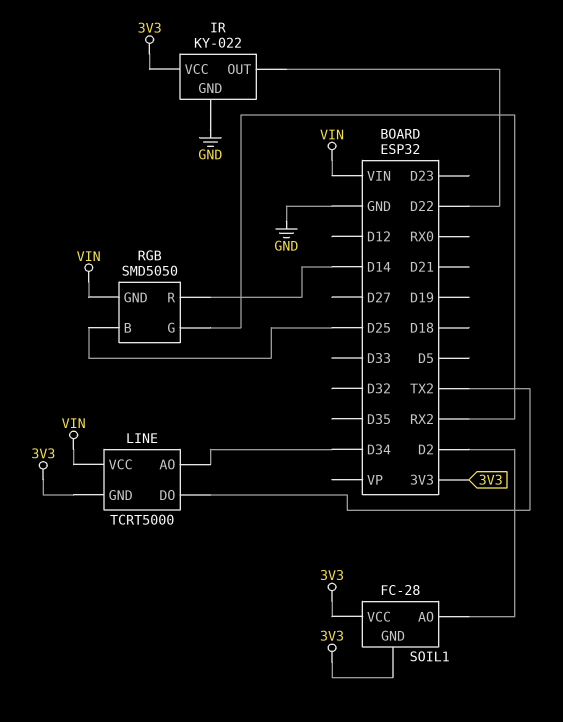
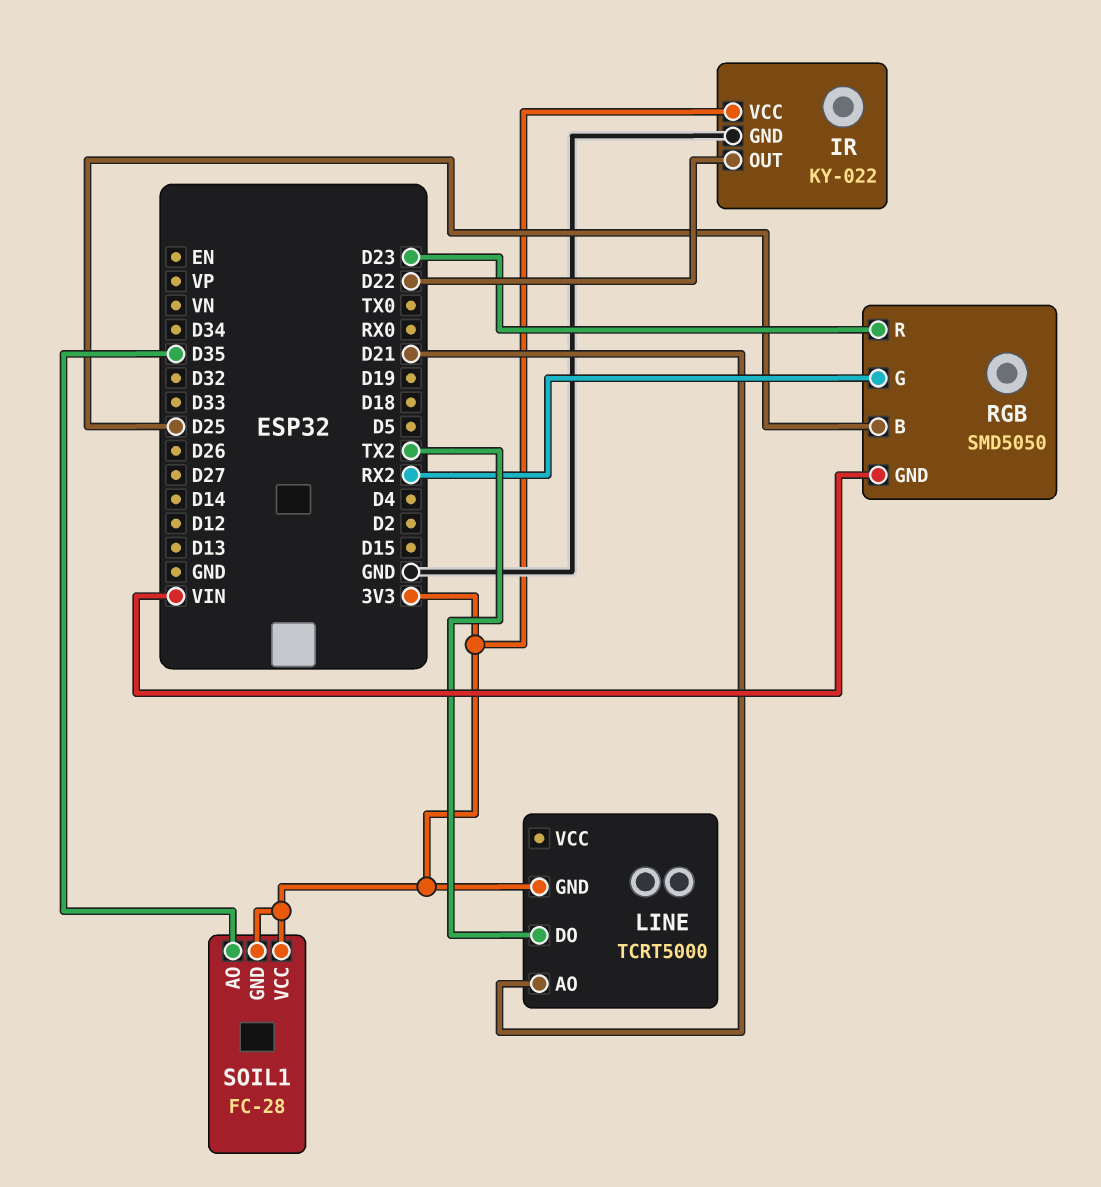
LINE pin AO: D34 -> D21
LINE pin VCC: VIN -> none
RGB pin R: D14 -> D23
SOIL1 pin AO: D2 -> D35

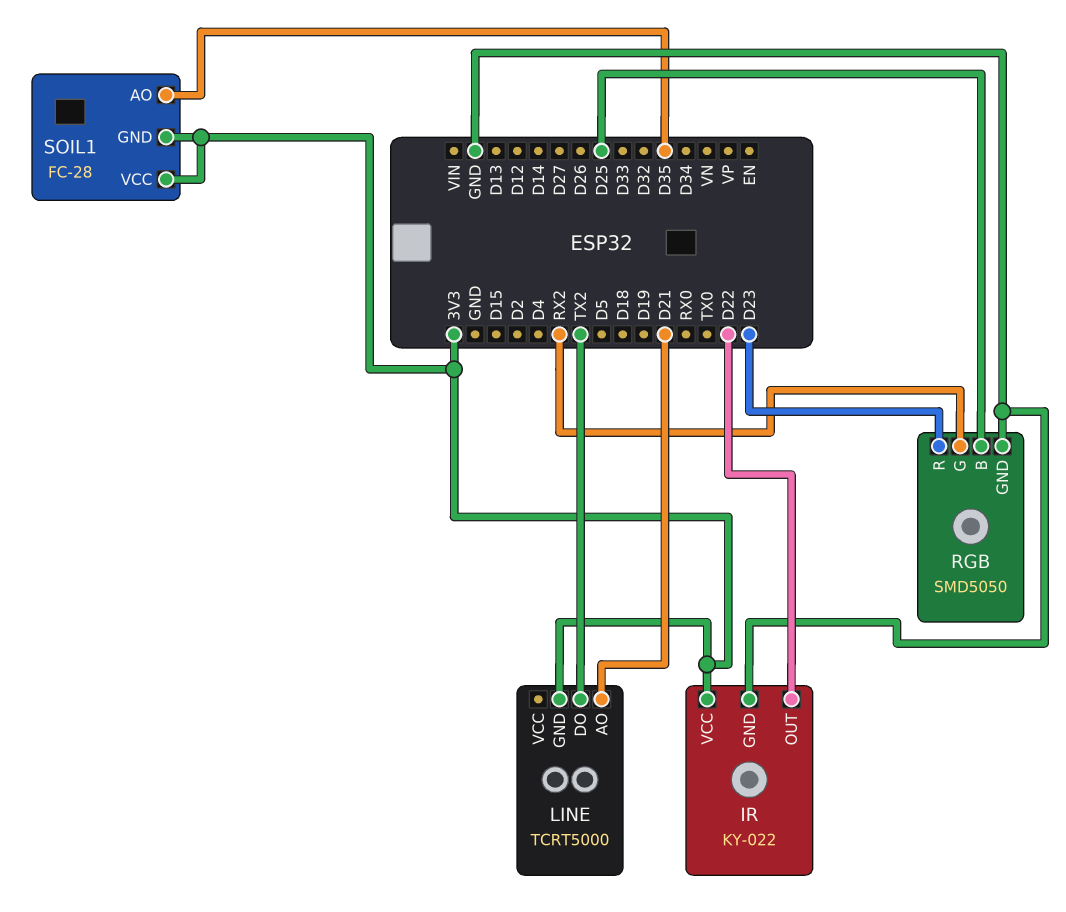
RGB pin GND: VIN -> GND

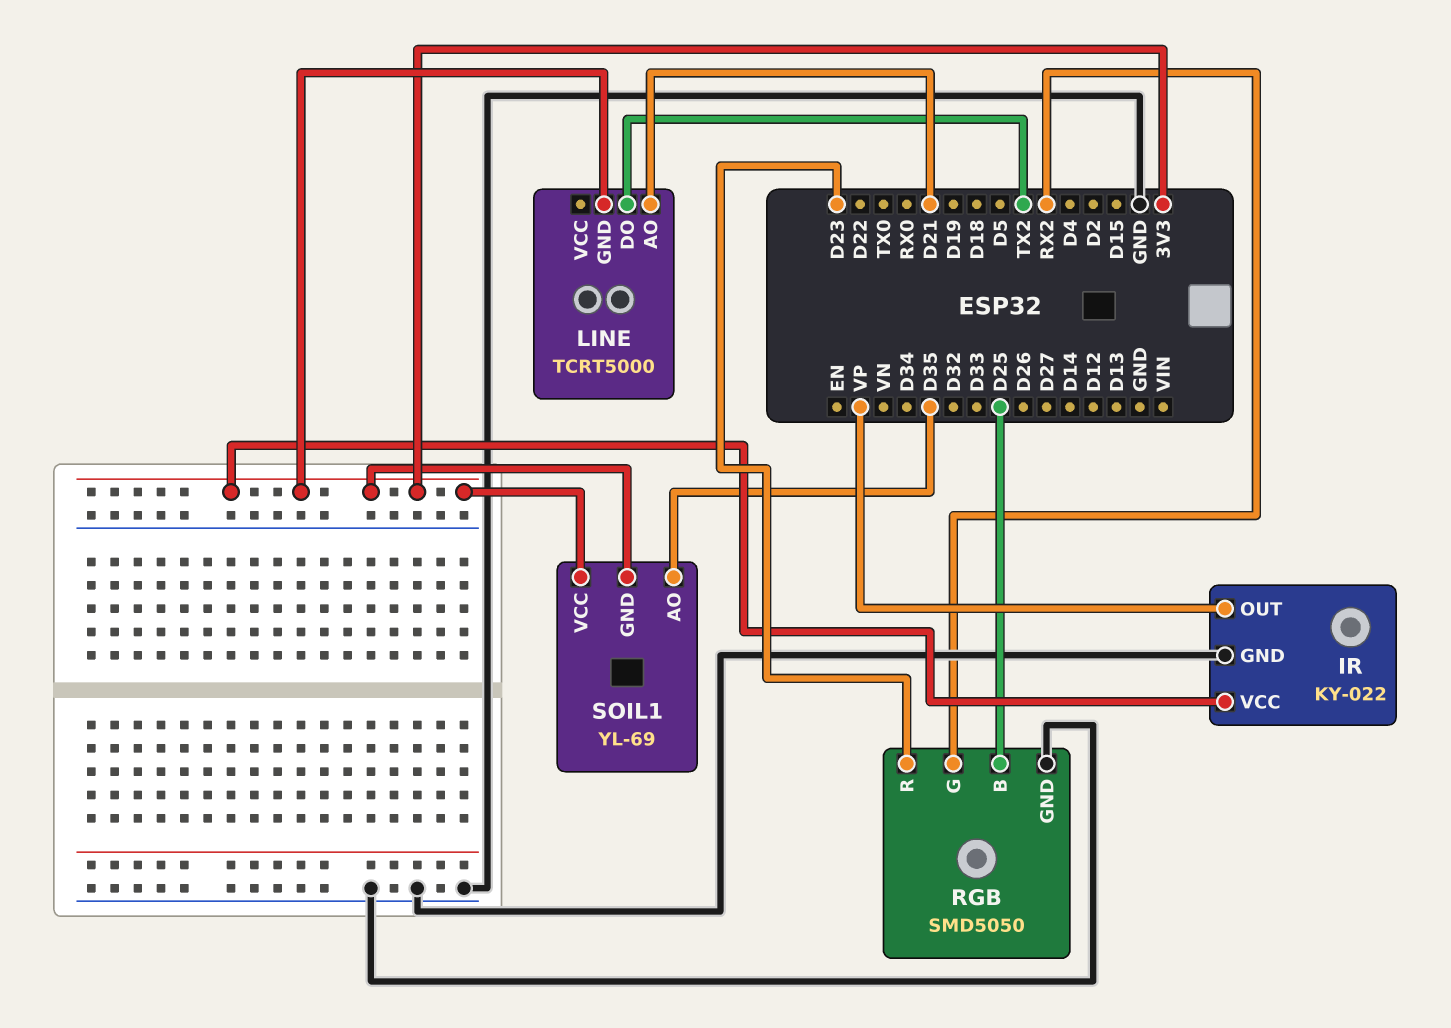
IR pin OUT: D22 -> VP
SOIL1: FC-28 -> YL-69

